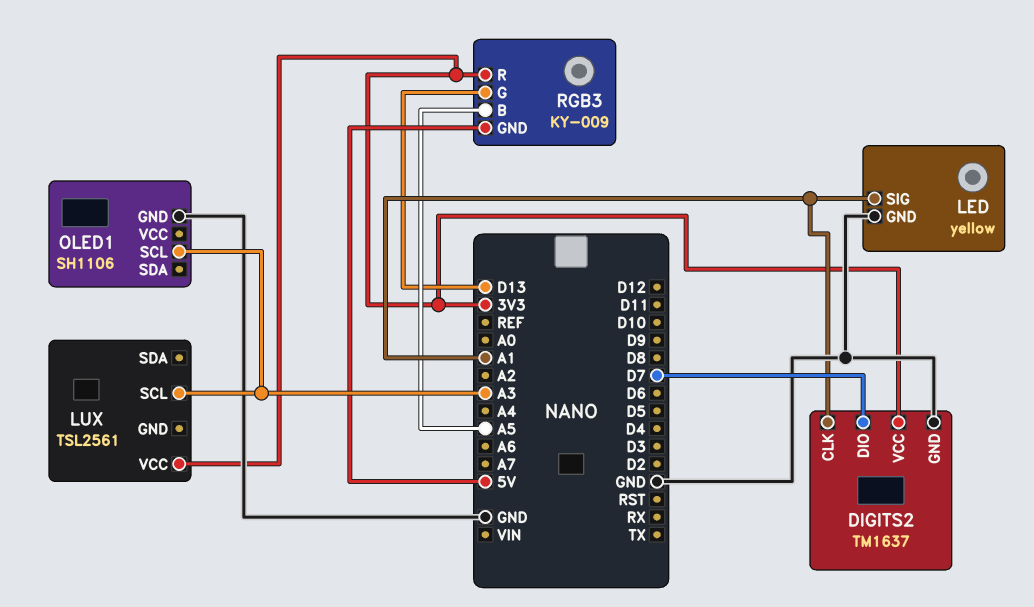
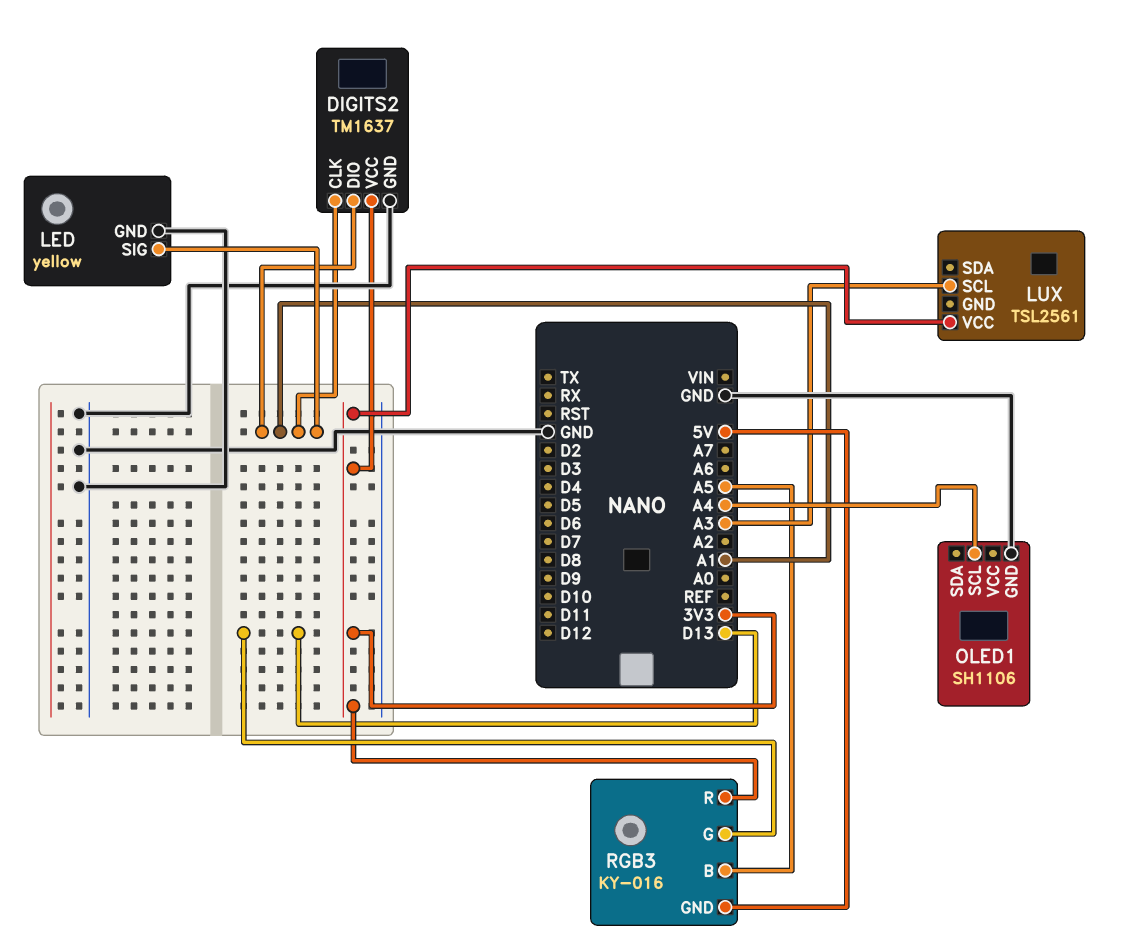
DIGITS2 pin DIO: D7 -> A1
OLED1 pin SCL: A3 -> A4
RGB3: KY-009 -> KY-016

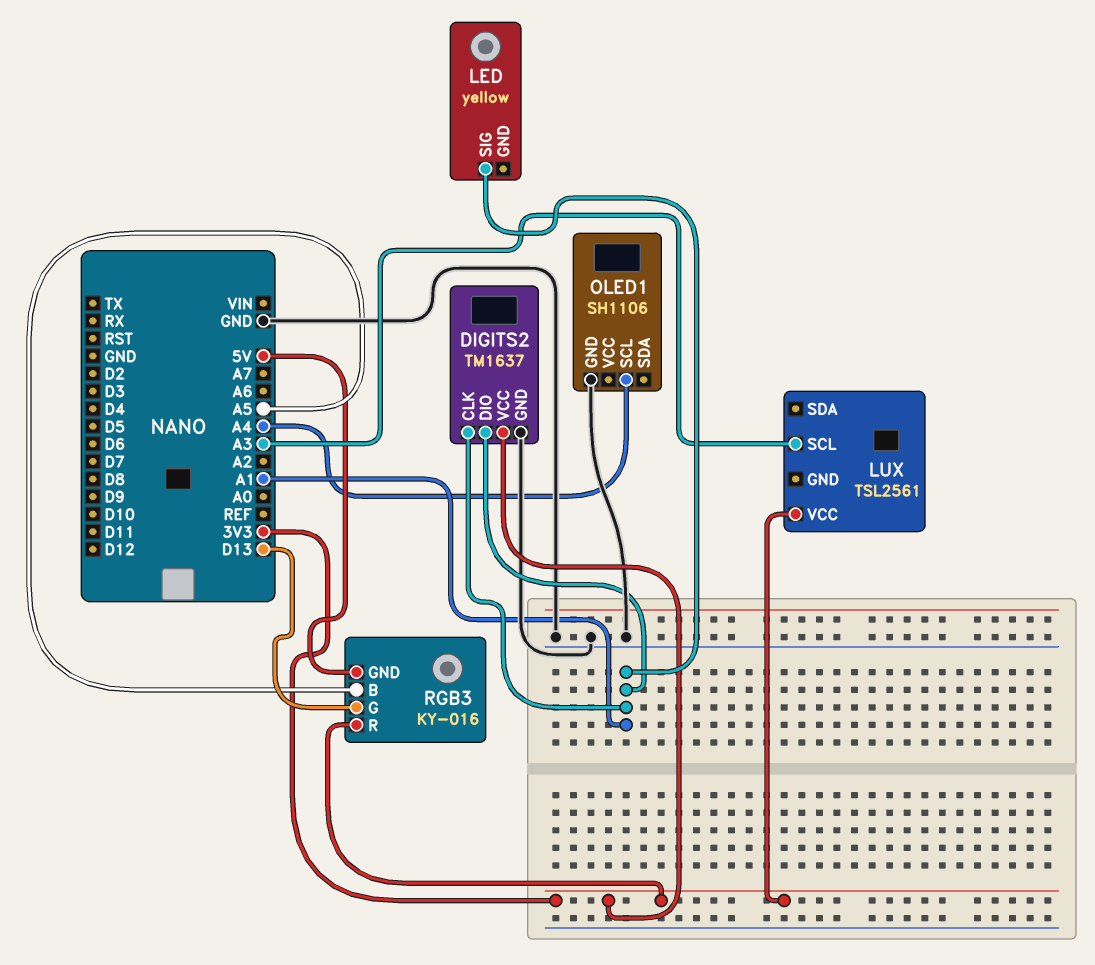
LED pin GND: GND -> none

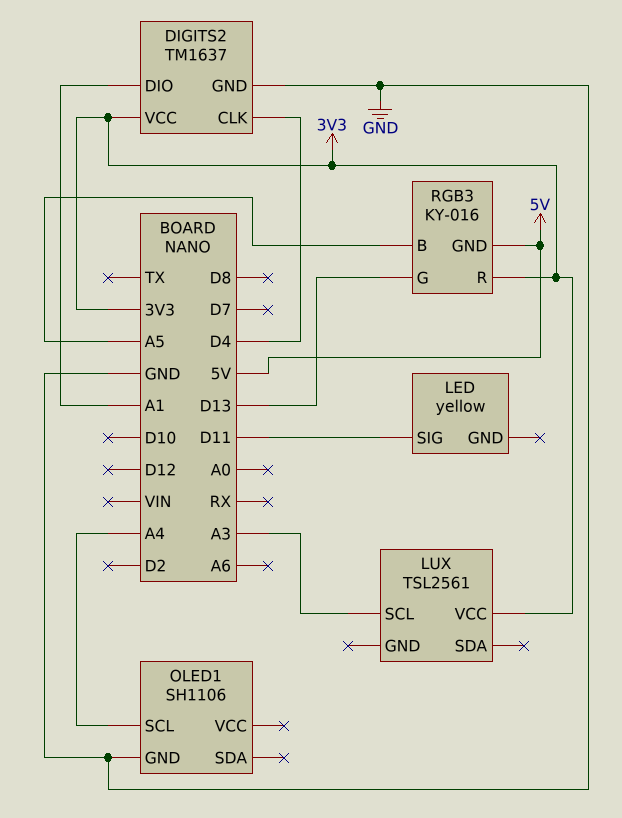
DIGITS2 pin CLK: A1 -> D4
LED pin SIG: A1 -> D11

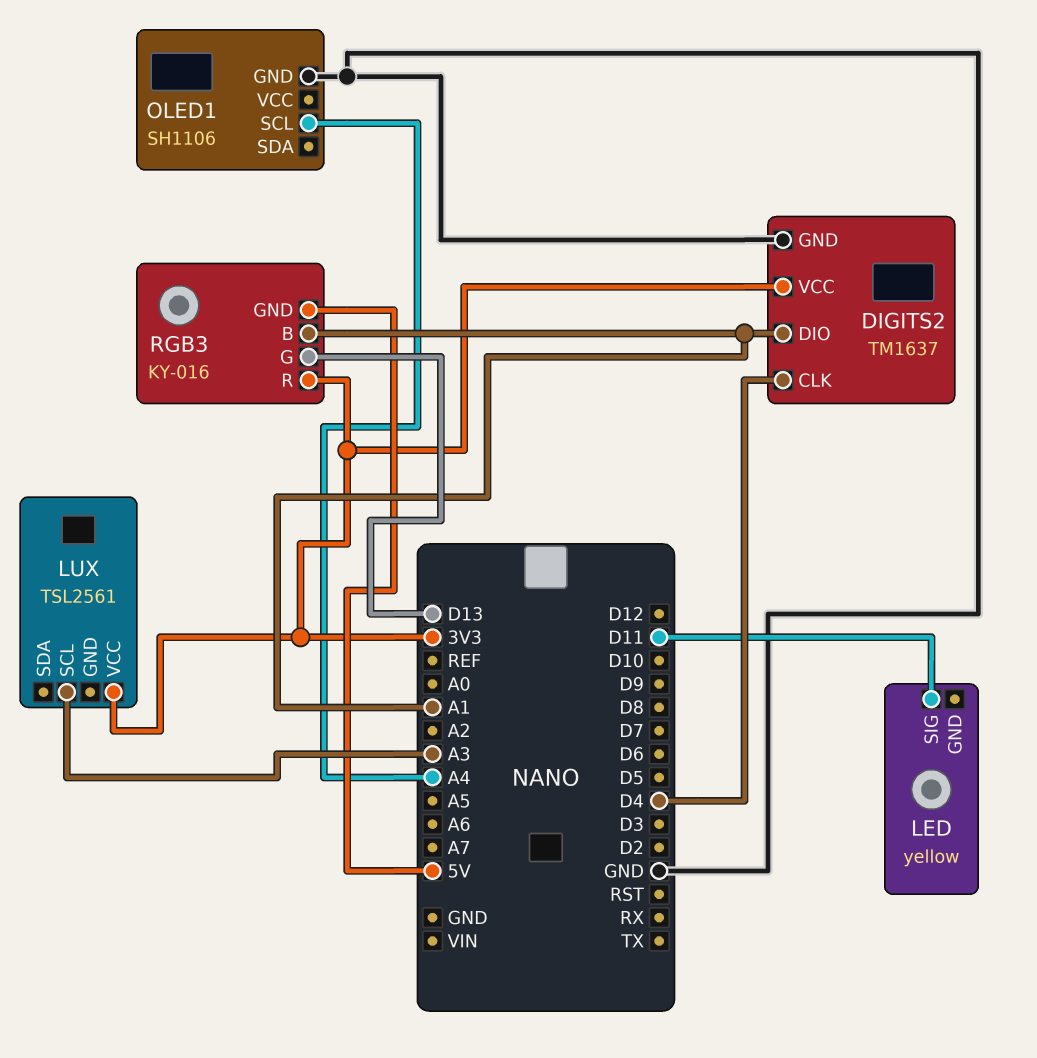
RGB3 pin B: A5 -> A1

